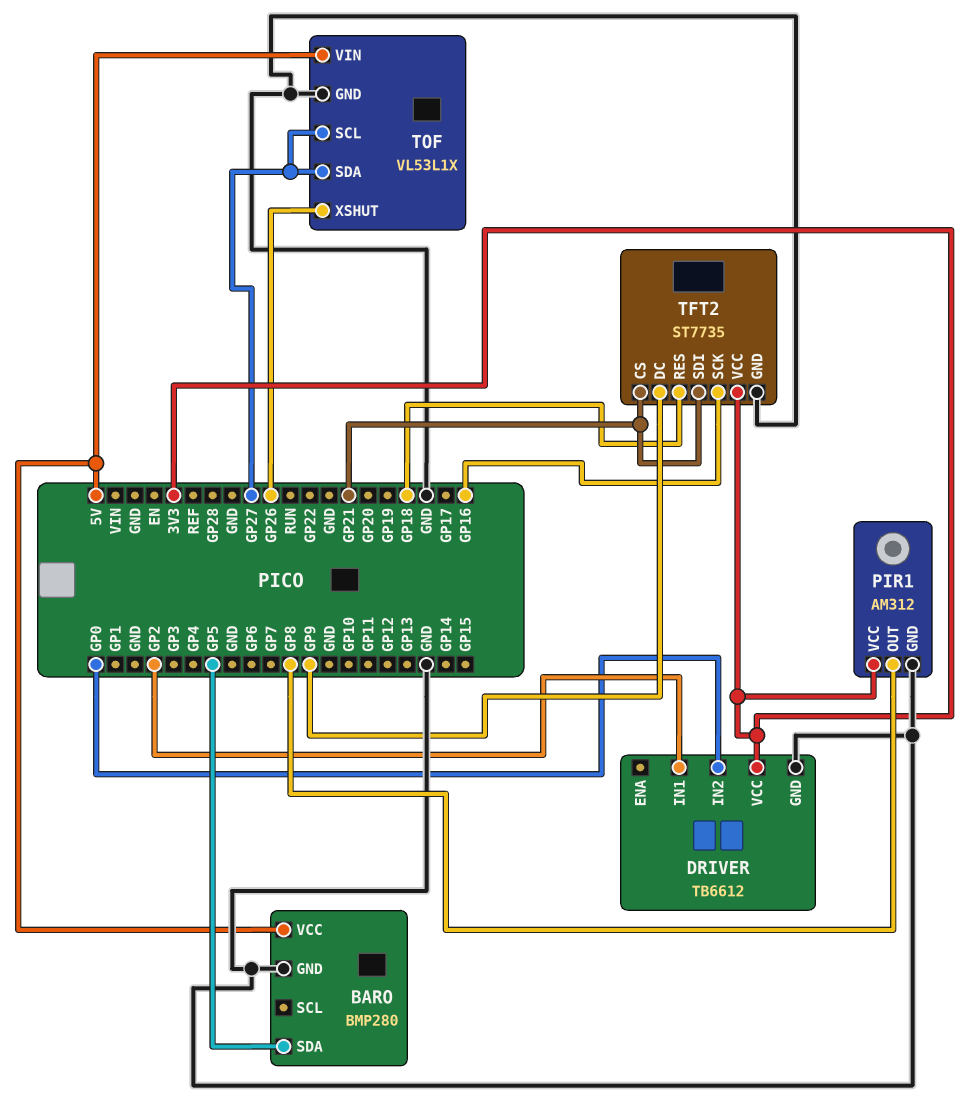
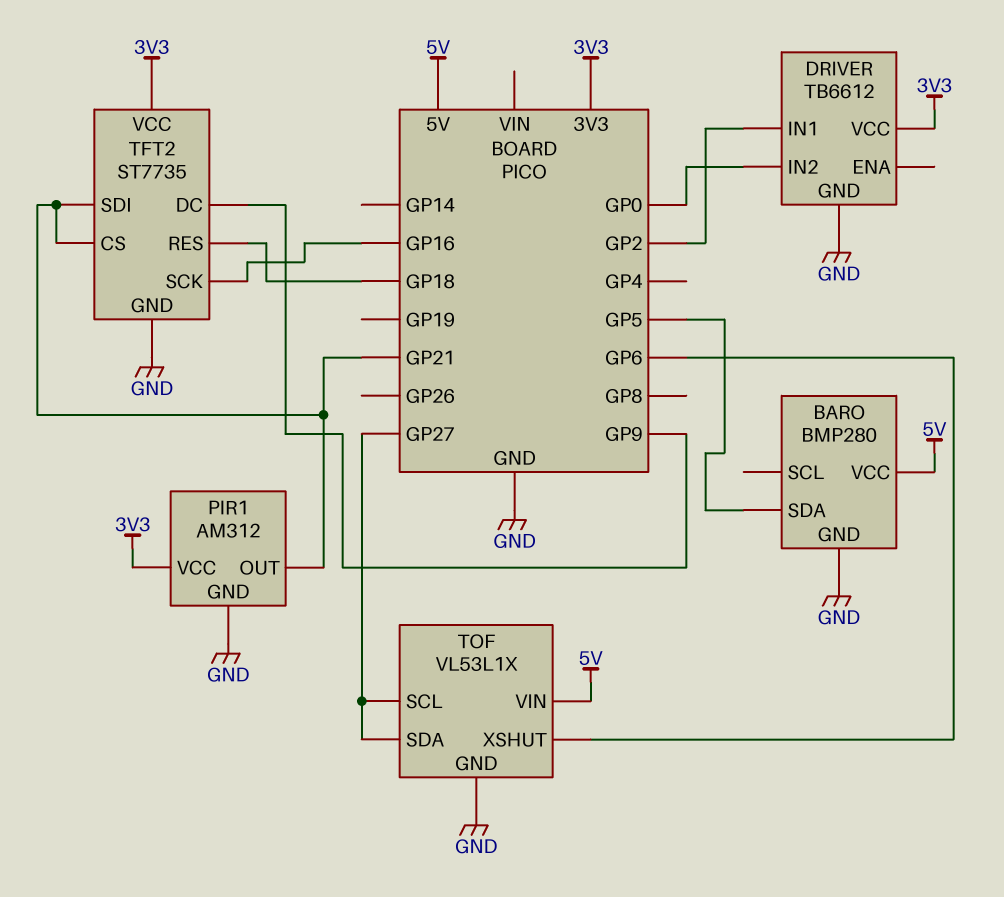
PIR1 pin OUT: GP8 -> GP21
TOF pin XSHUT: GP26 -> GP6

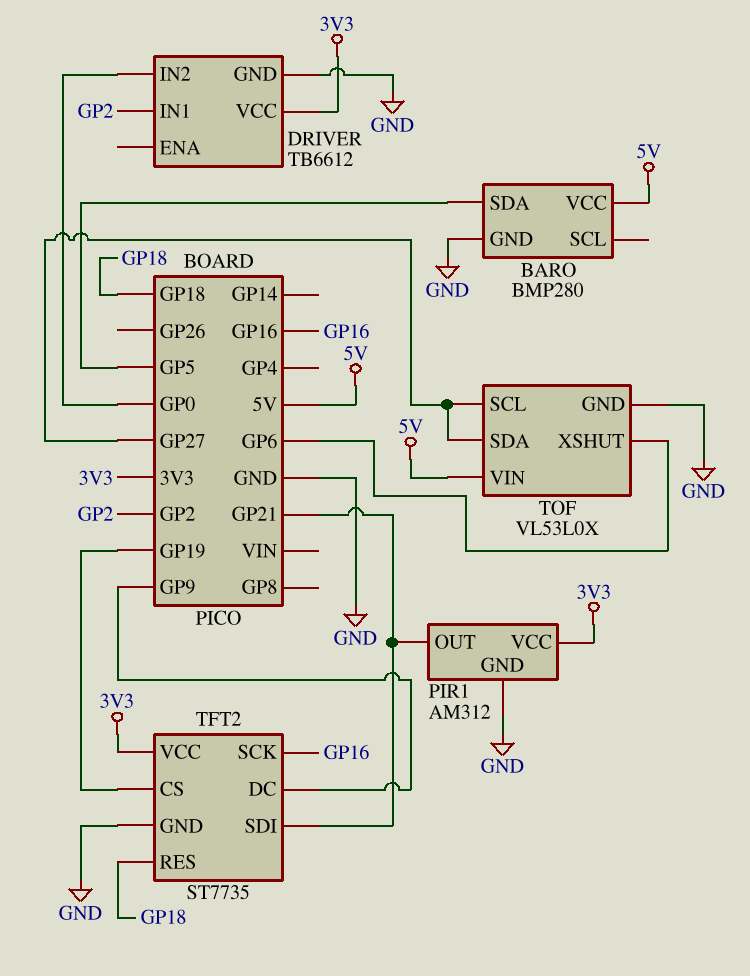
TFT2 pin CS: GP21 -> GP19
TOF: VL53L1X -> VL53L0X

